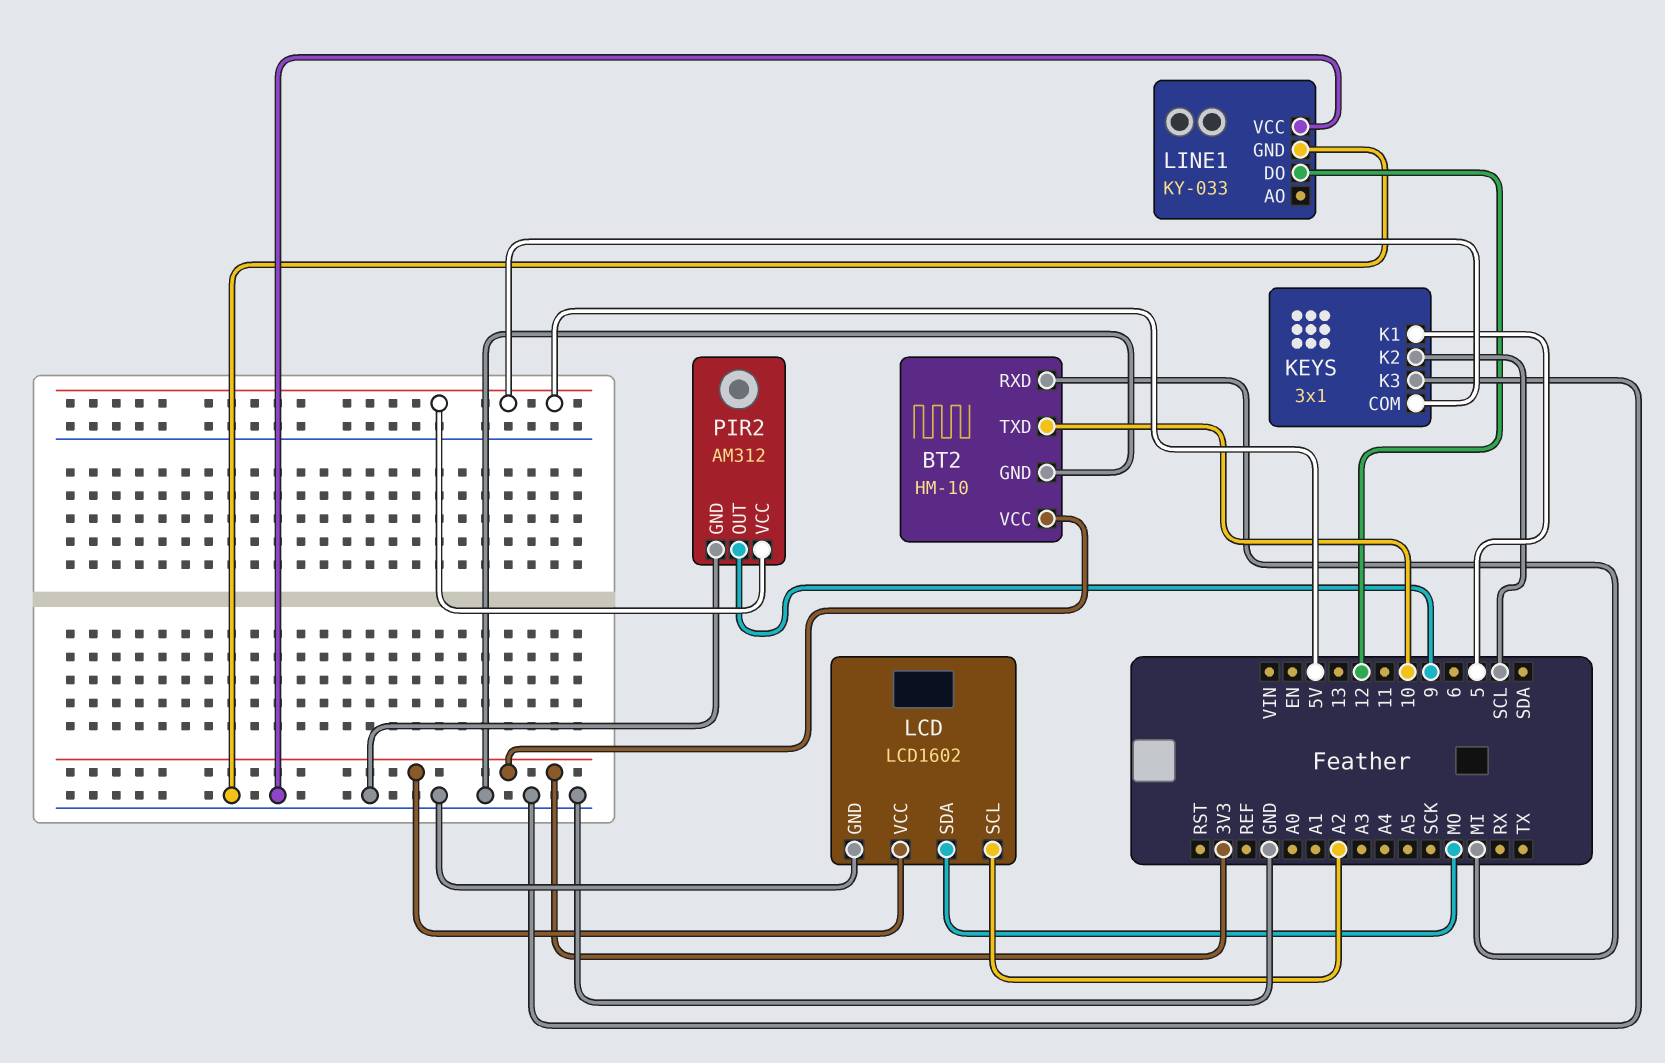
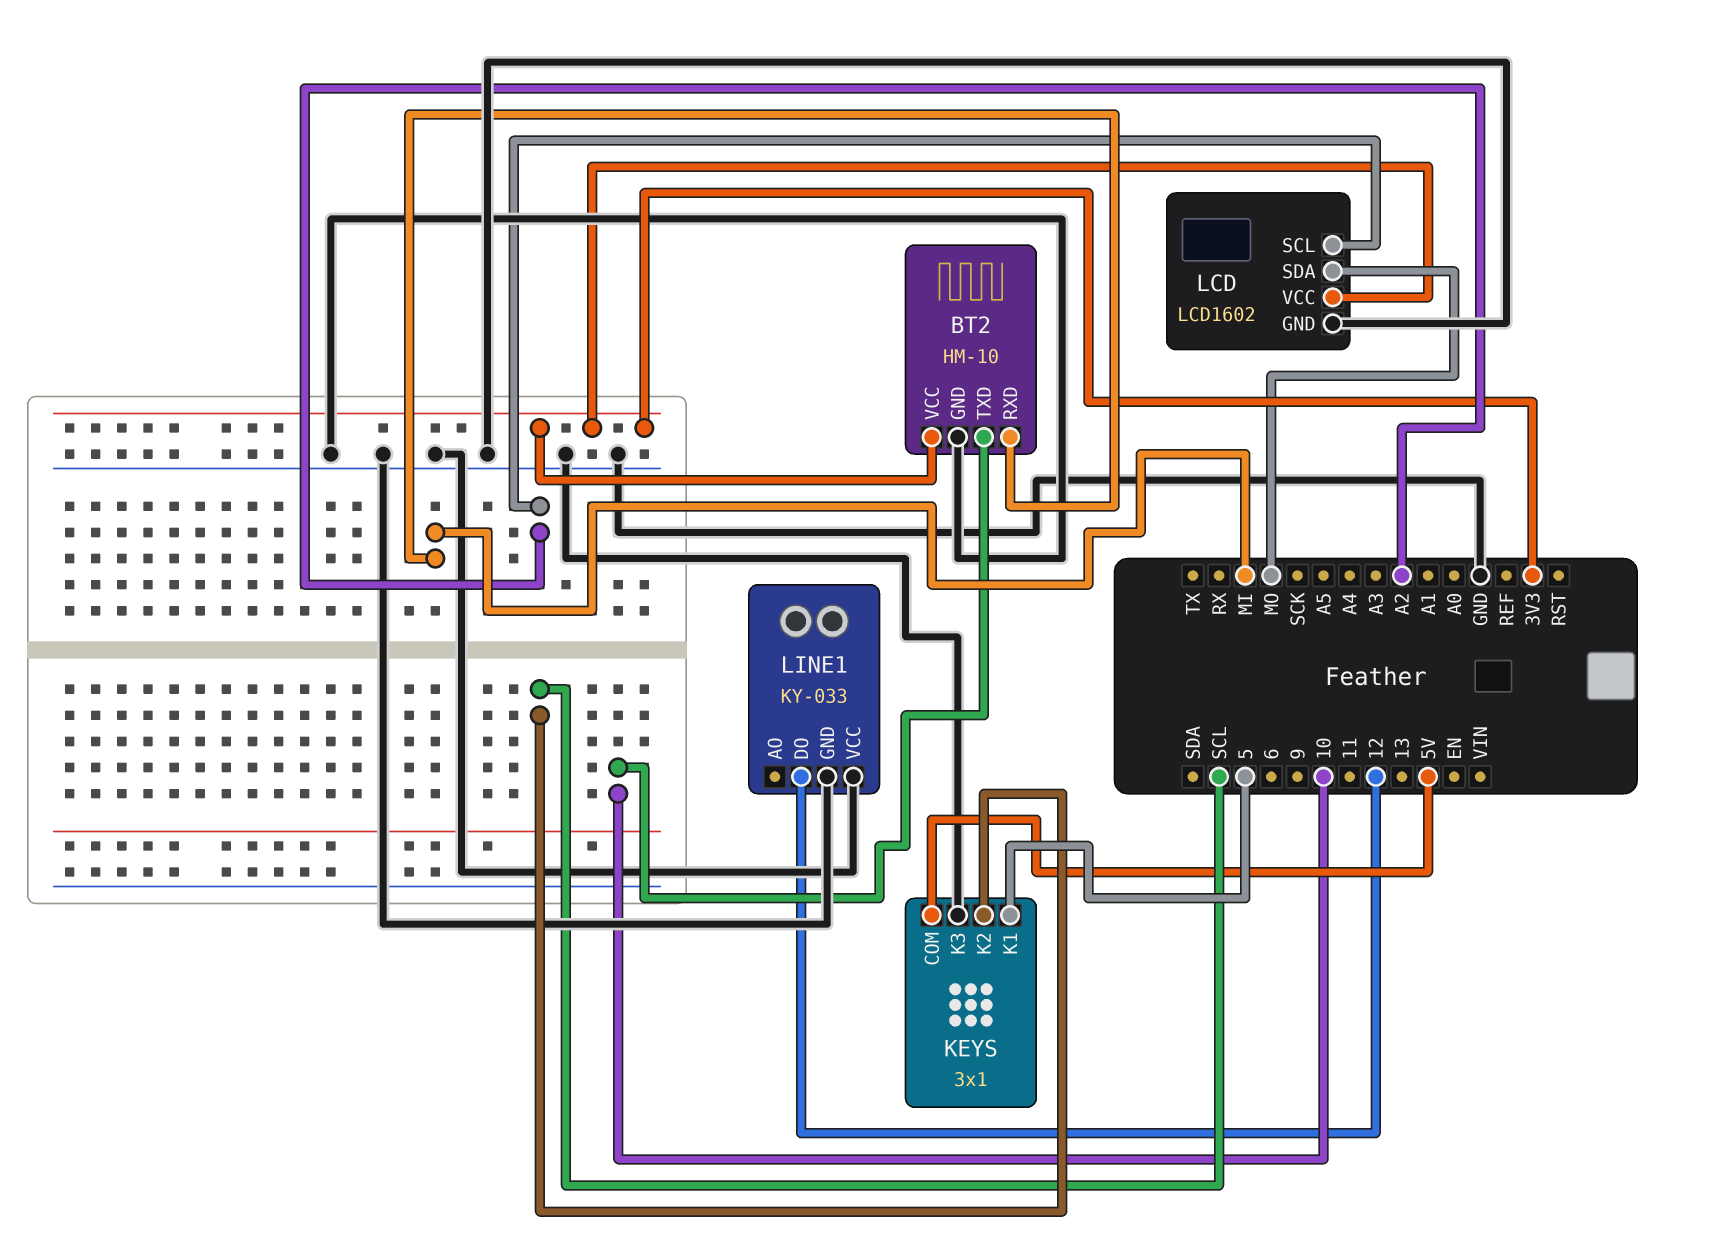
PIR2: AM312 -> none
PIR2 pin GND: GND -> none
PIR2 pin OUT: 9 -> none
PIR2 pin VCC: 5V -> none

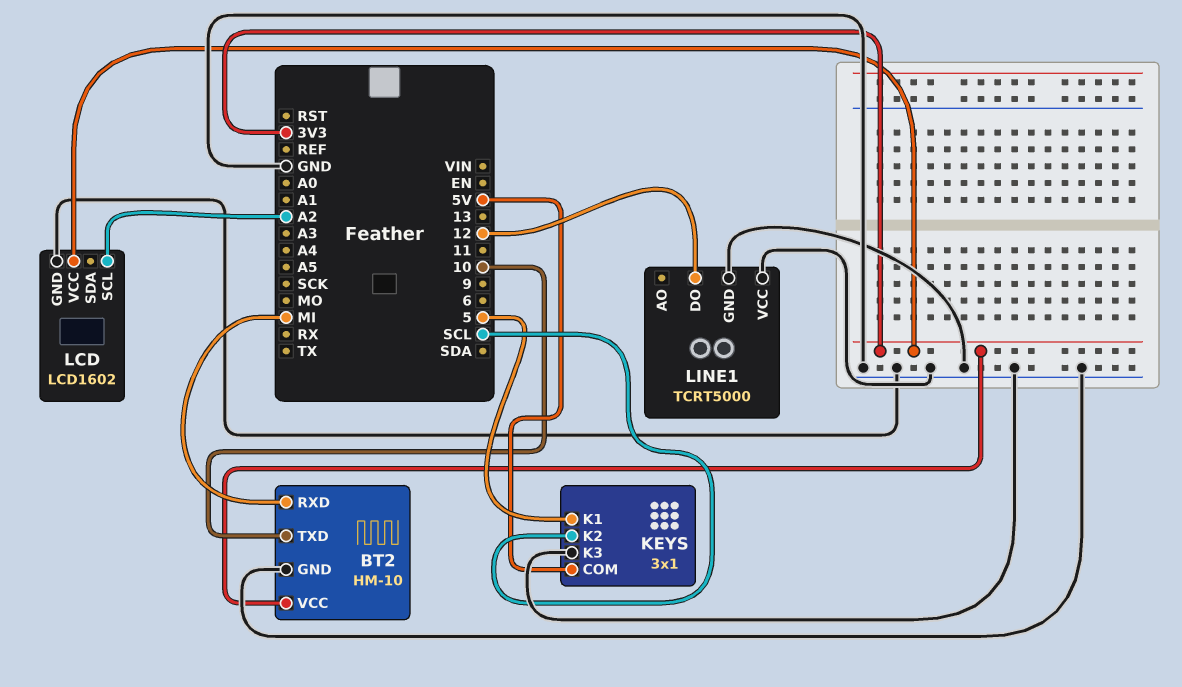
LCD pin SDA: MO -> none
LINE1: KY-033 -> TCRT5000

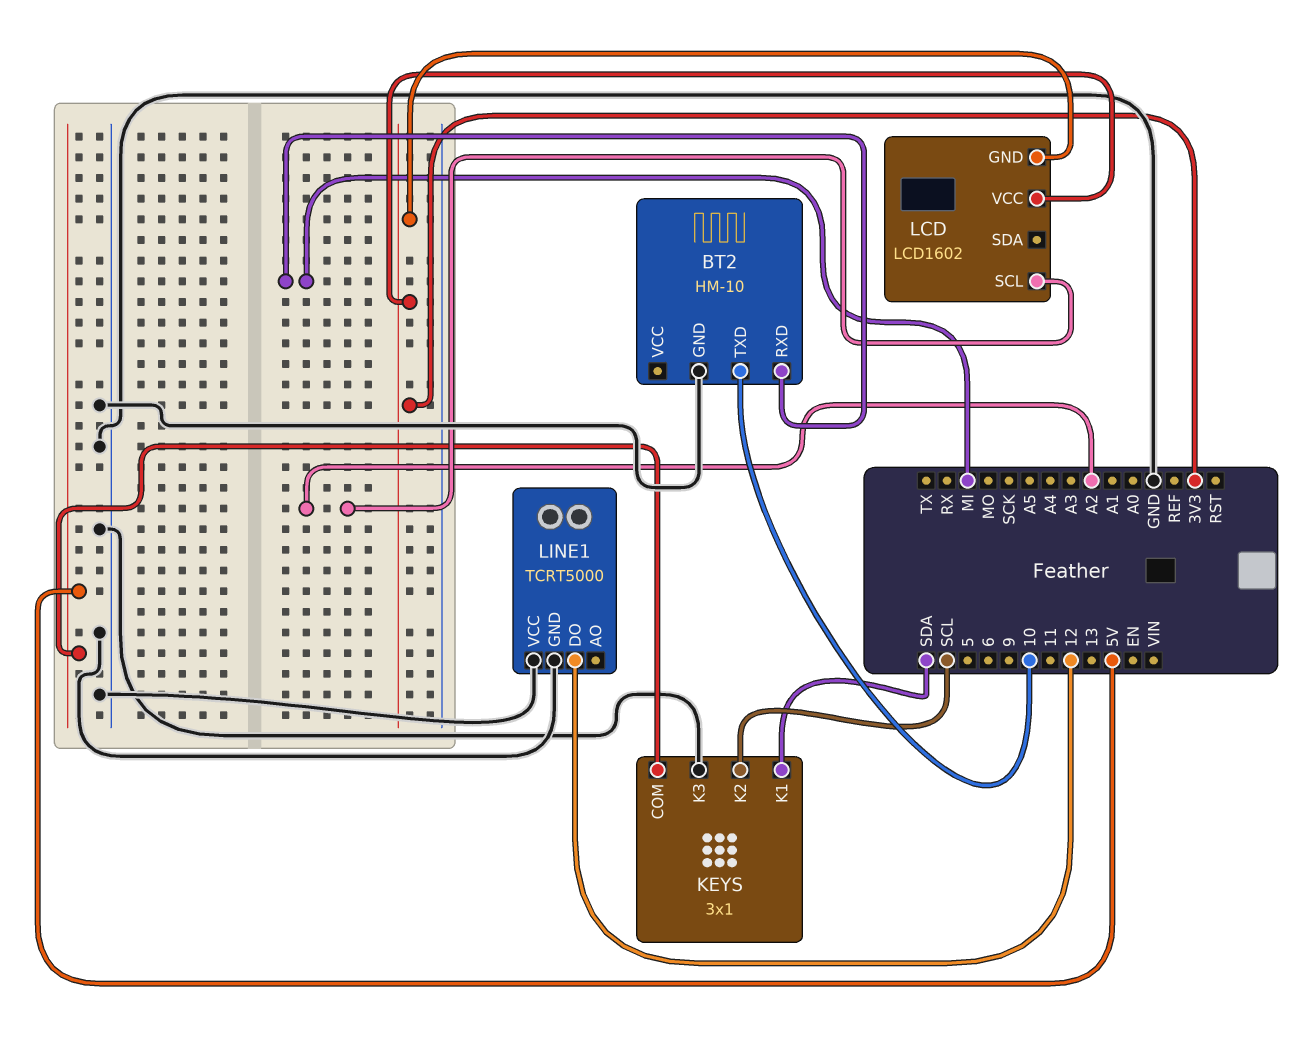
BT2 pin VCC: 3V3 -> none
KEYS pin K1: 5 -> SDA
LCD pin GND: GND -> 3V3

